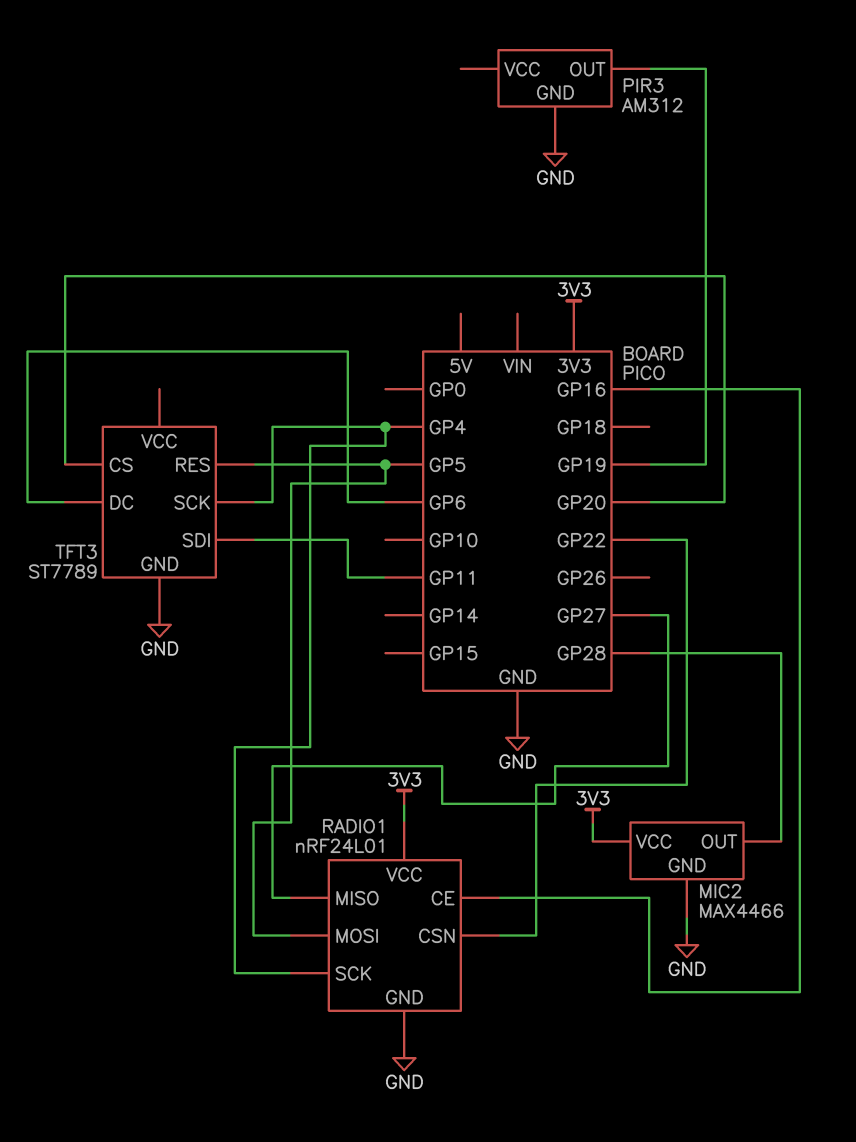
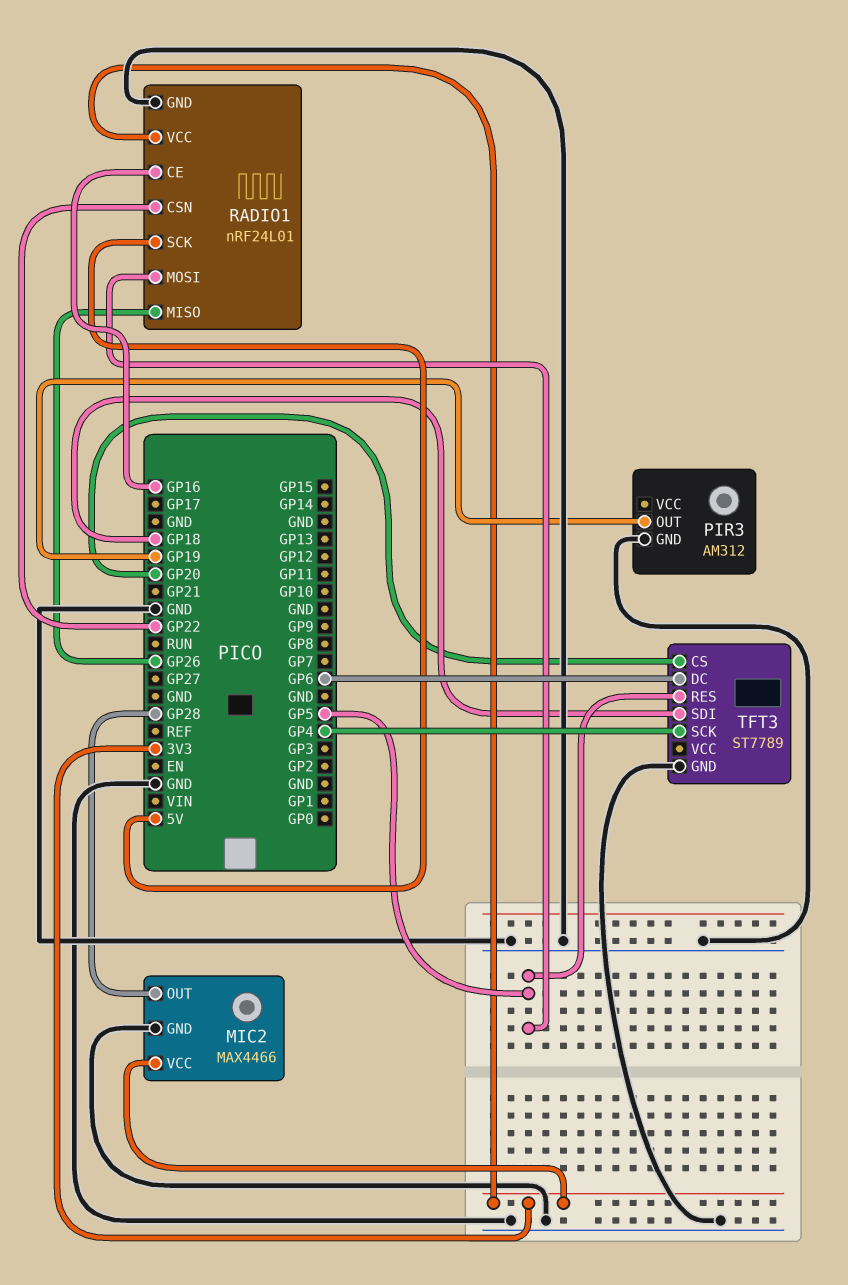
RADIO1 pin MISO: GP27 -> GP26
RADIO1 pin SCK: GP4 -> 5V
TFT3 pin SDI: GP11 -> GP18

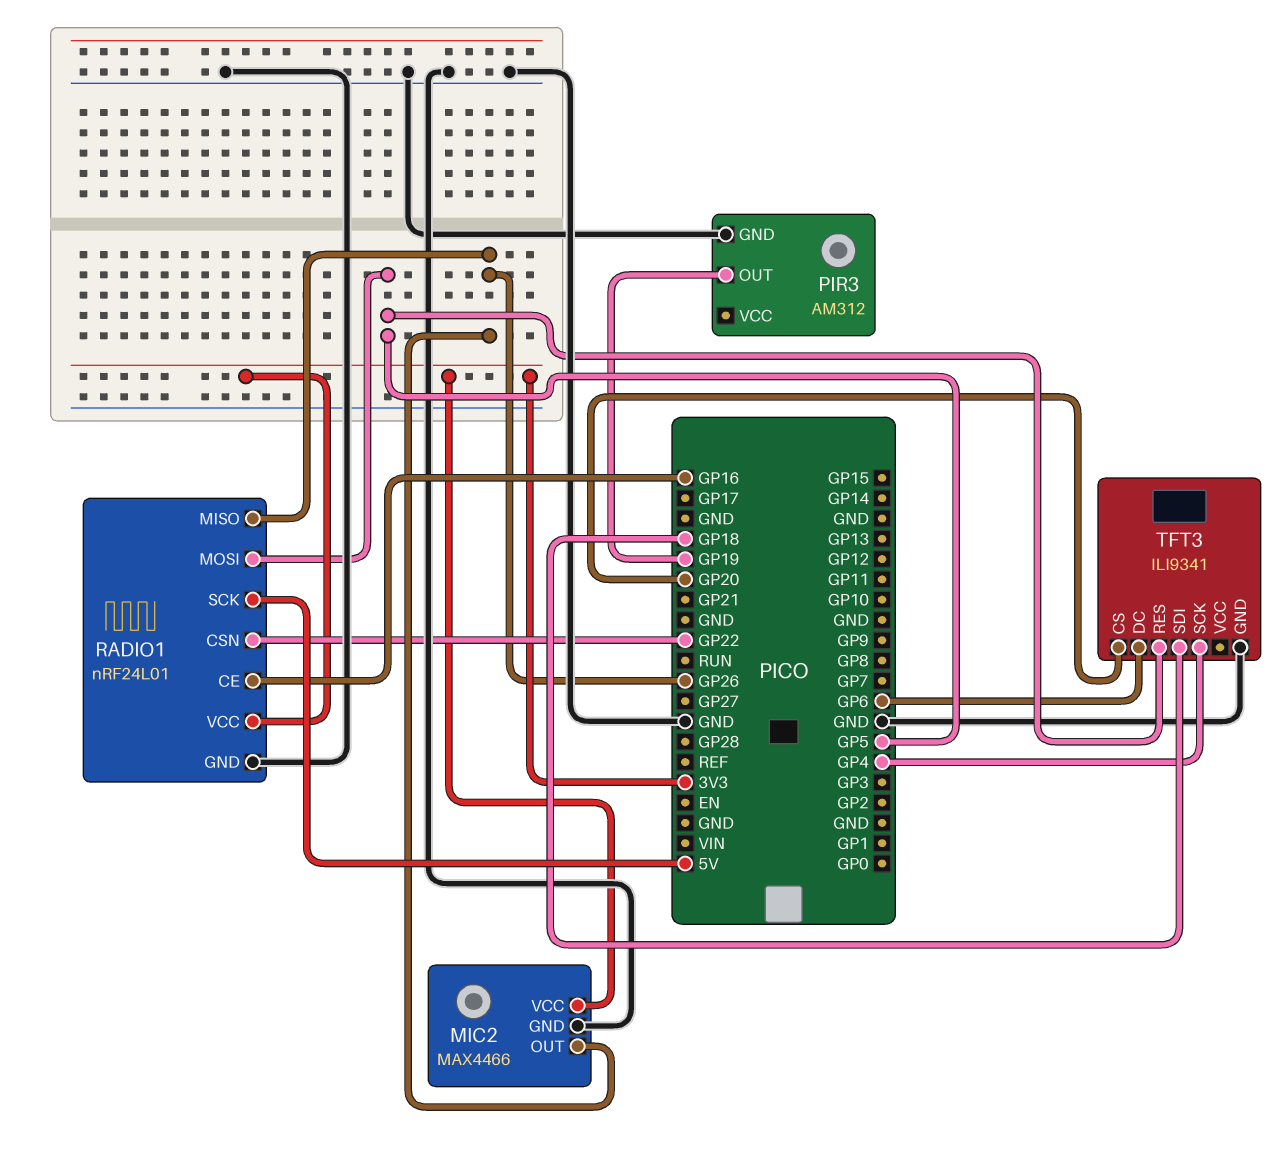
MIC2 pin OUT: GP28 -> GP26
TFT3: ST7789 -> ILI9341

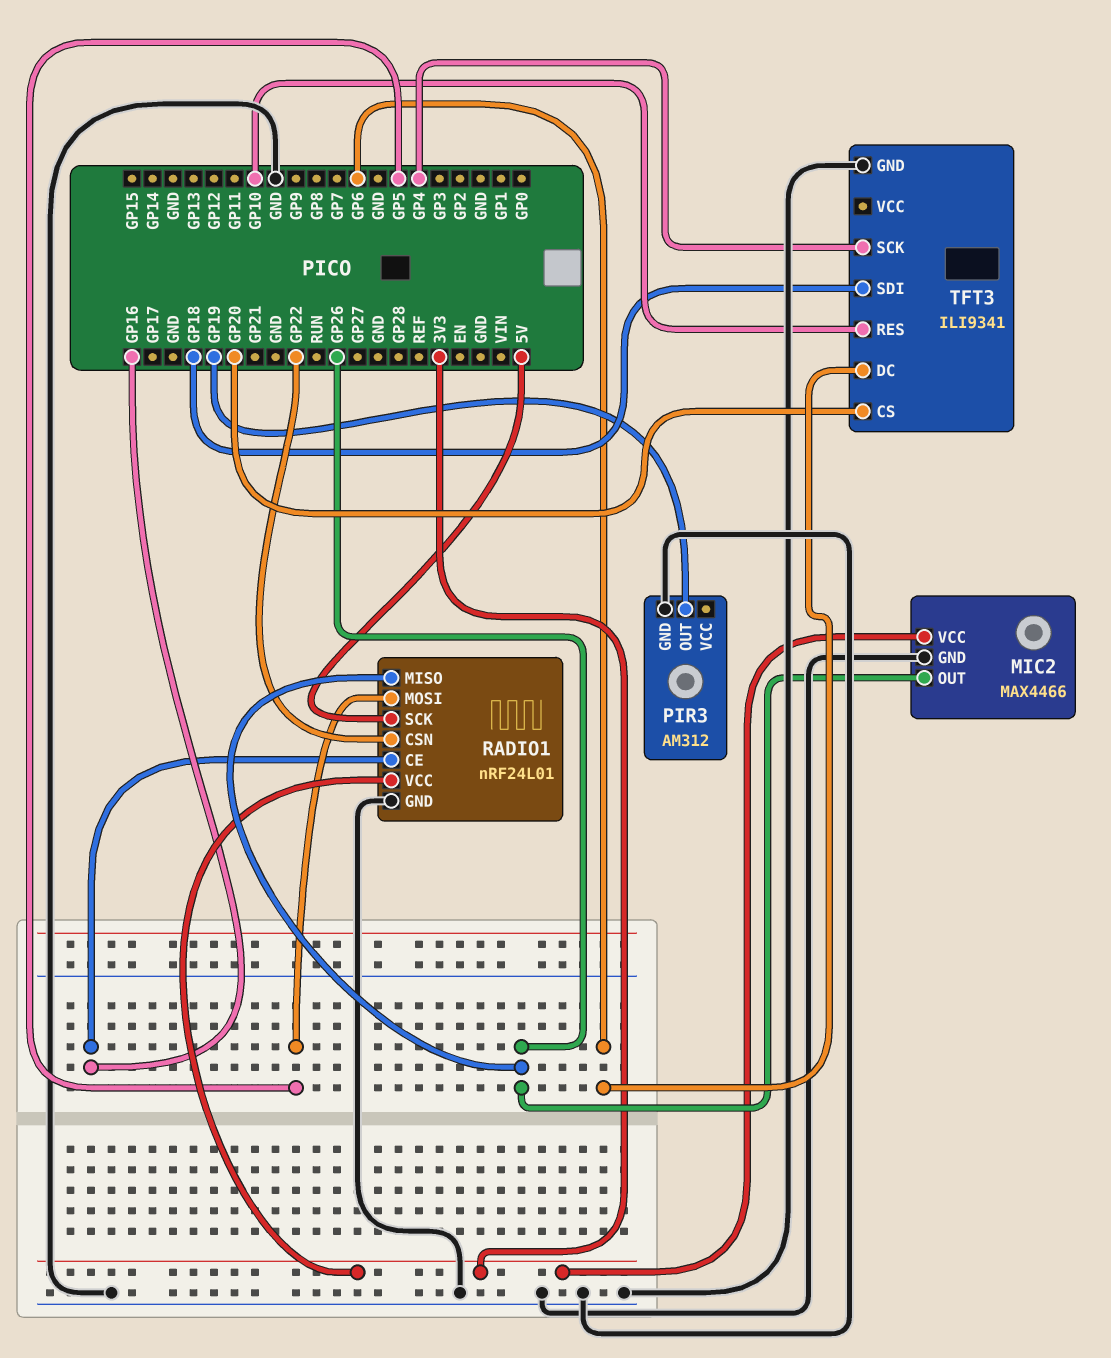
TFT3 pin RES: GP5 -> GP10

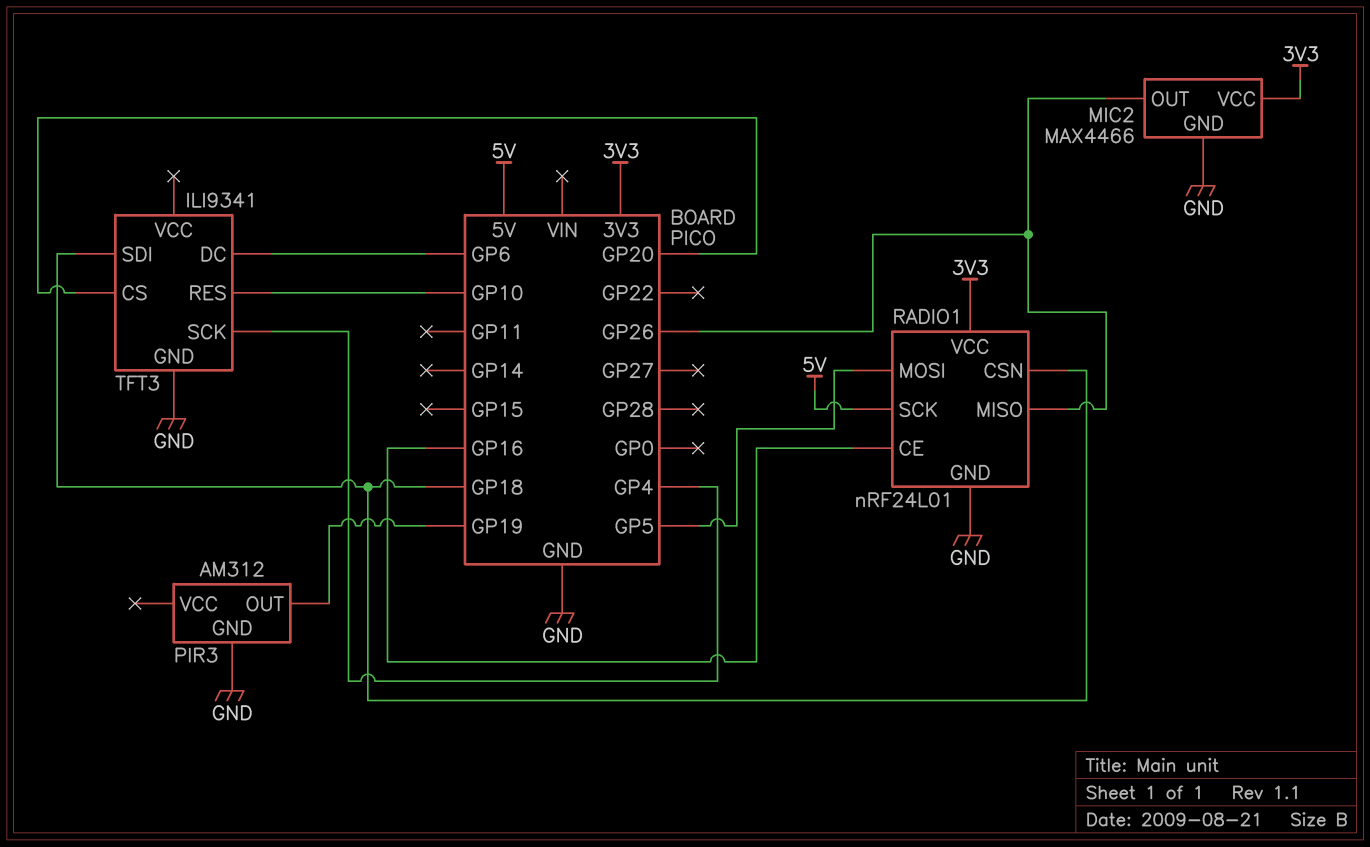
RADIO1 pin CSN: GP22 -> GP18

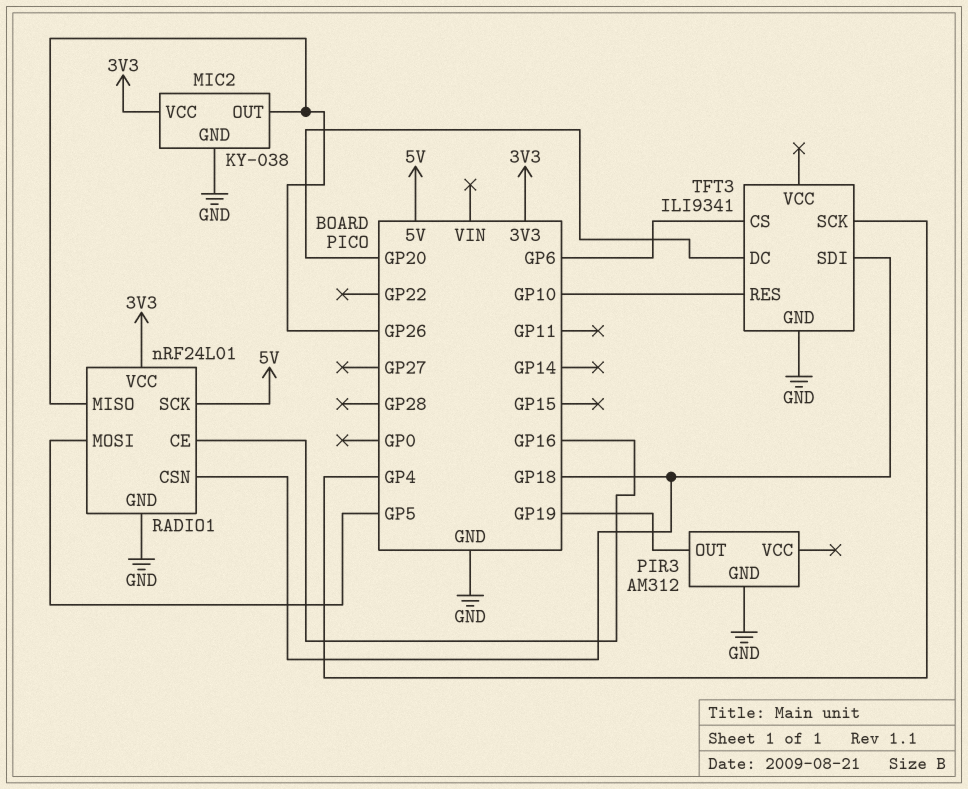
MIC2: MAX4466 -> KY-038
TFT3 pin CS: GP20 -> GP6
TFT3 pin DC: GP6 -> GP20

